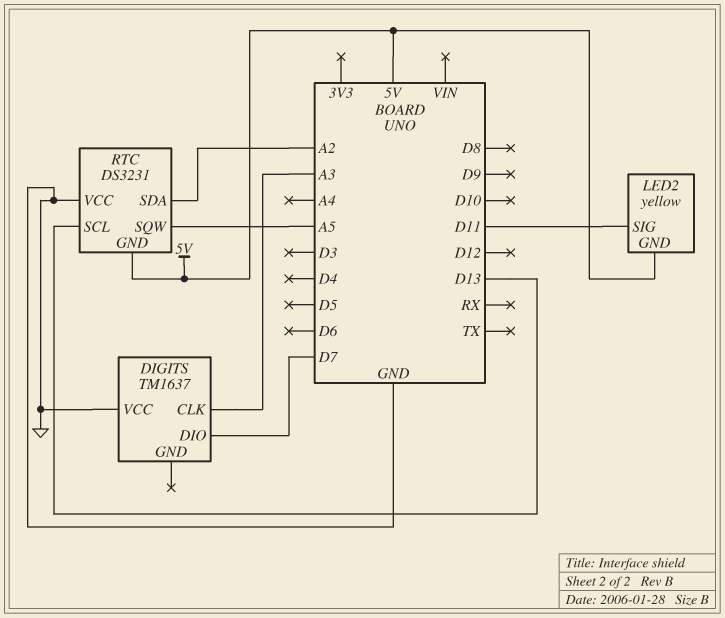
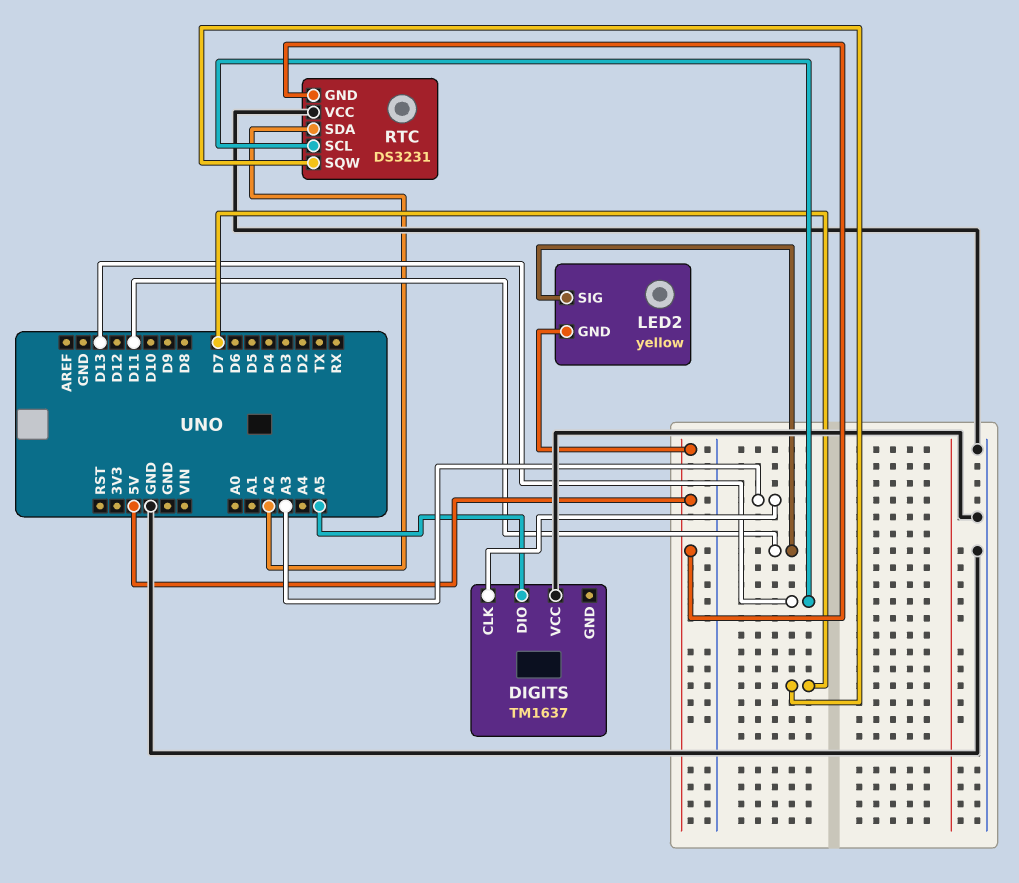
DIGITS pin DIO: D7 -> A5
RTC pin SQW: A5 -> D7

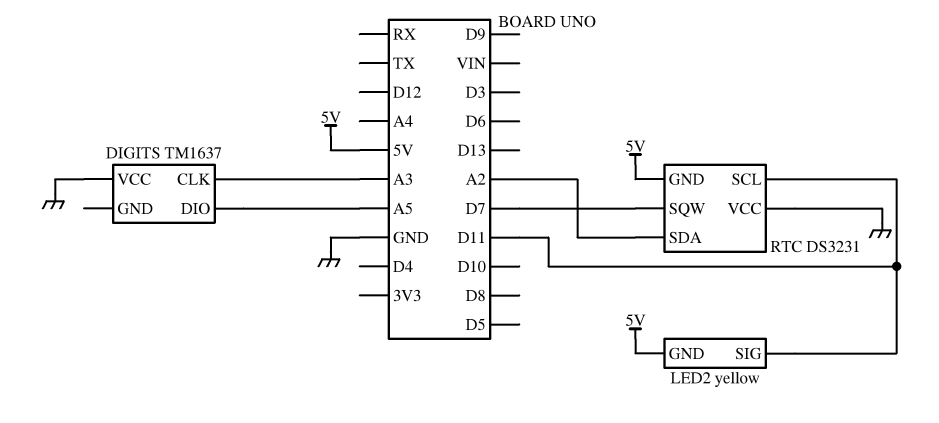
RTC pin SCL: D13 -> D11

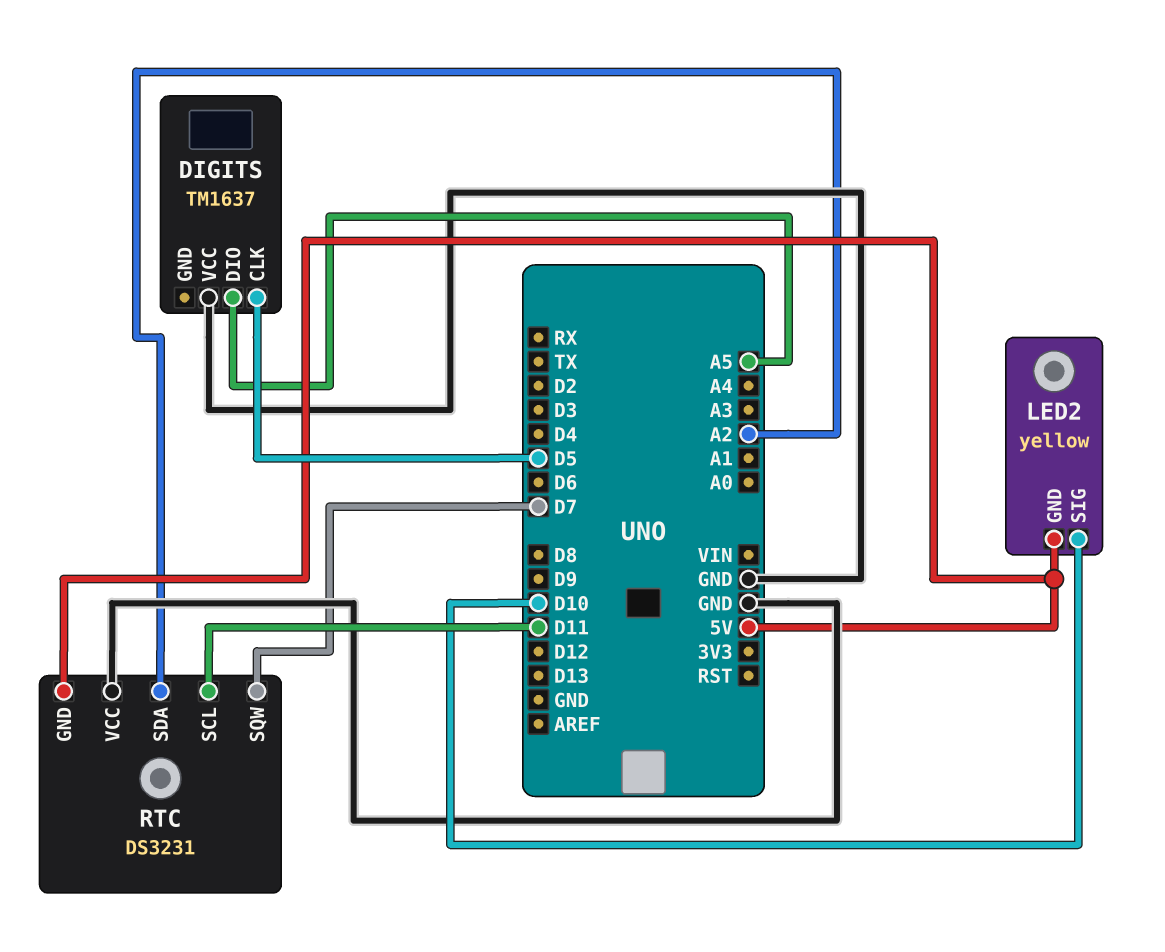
DIGITS pin CLK: A3 -> D5
LED2 pin SIG: D11 -> D10

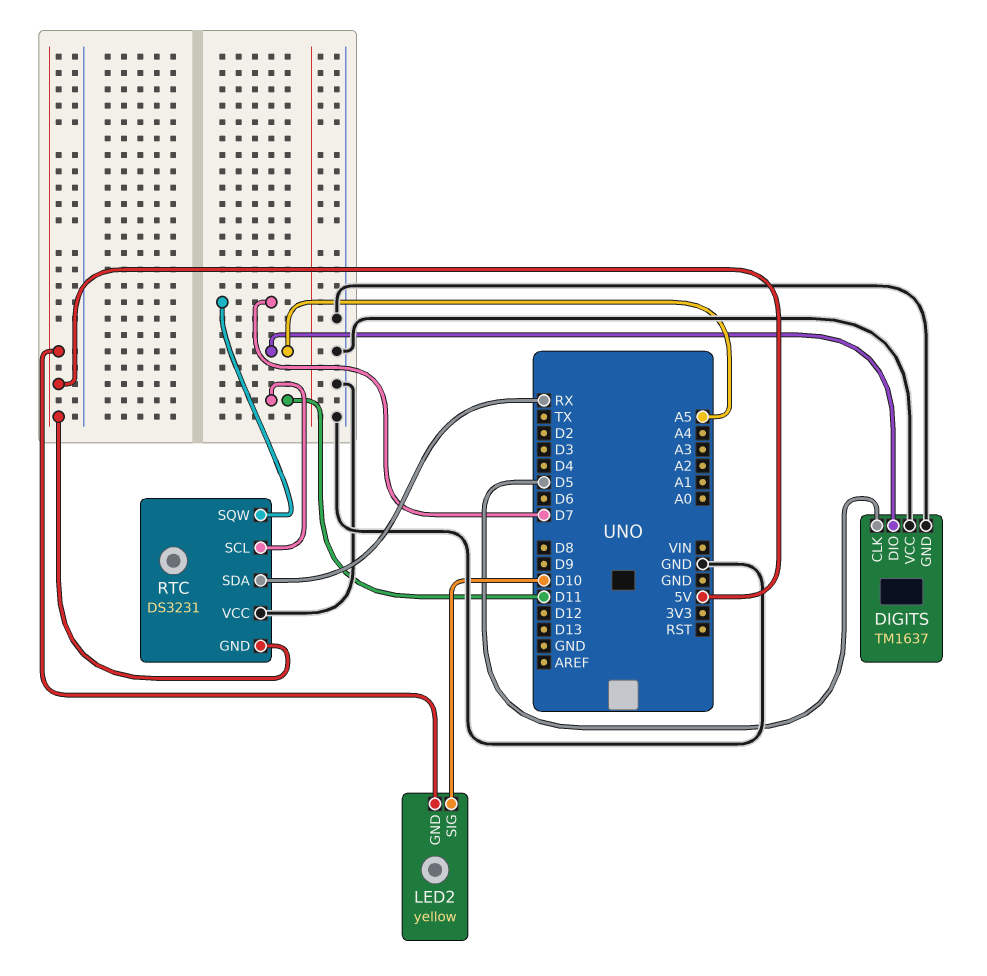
DIGITS pin GND: none -> GND
RTC pin SDA: A2 -> RX

